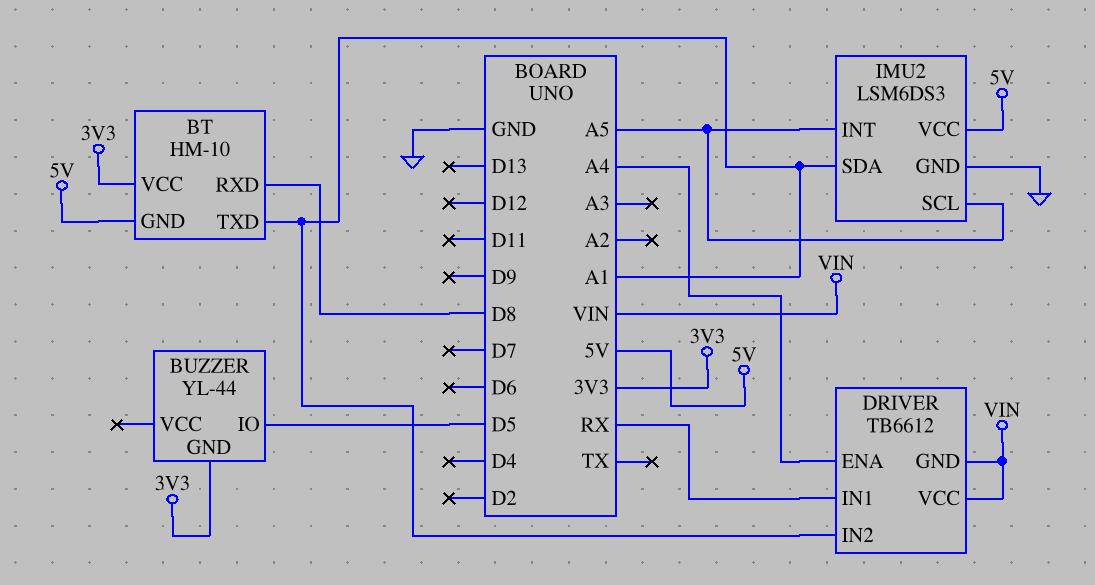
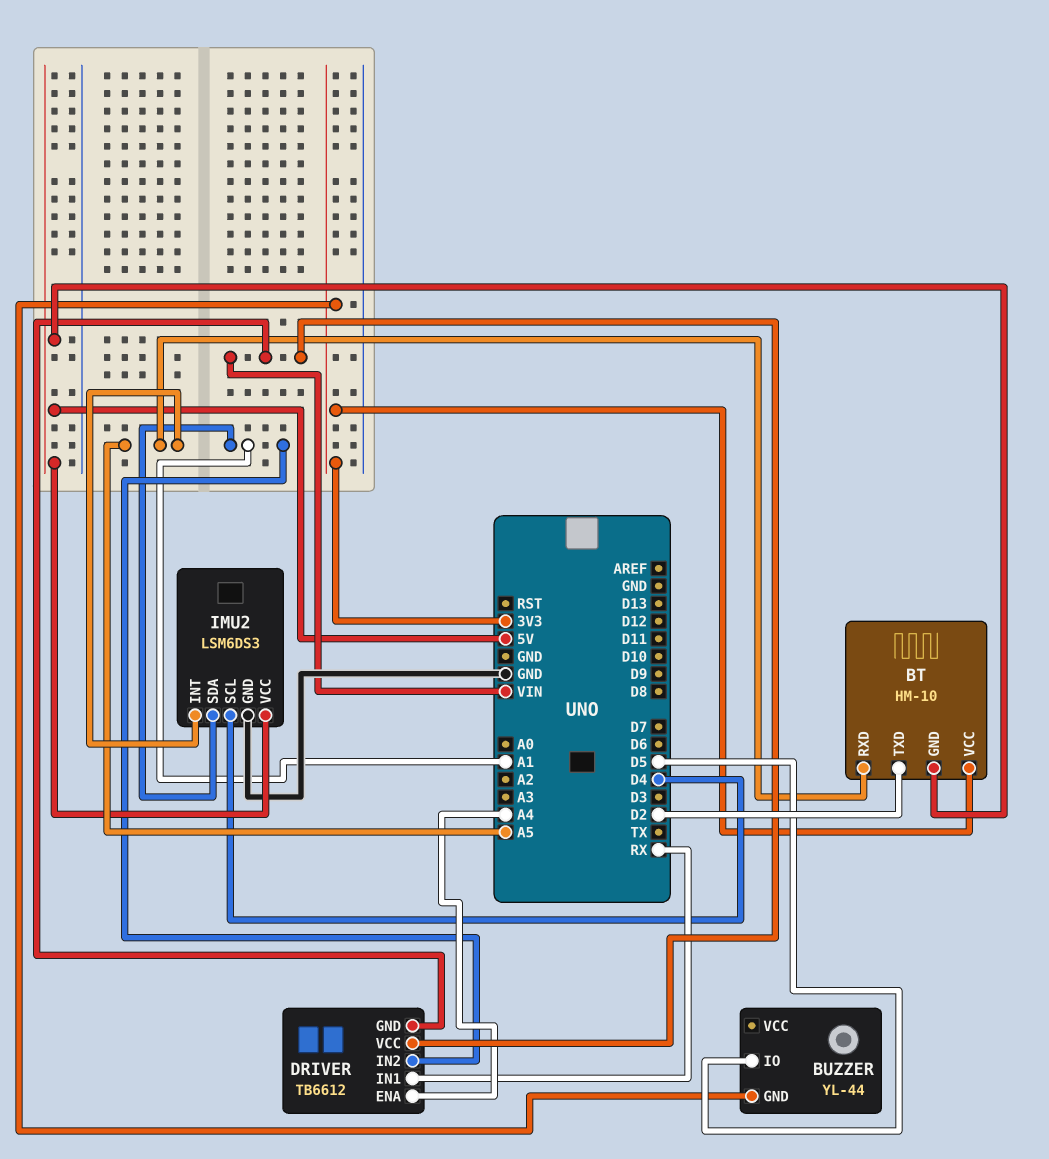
BT pin RXD: D8 -> A5
BT pin TXD: A1 -> D2
IMU2 pin SCL: A5 -> D4

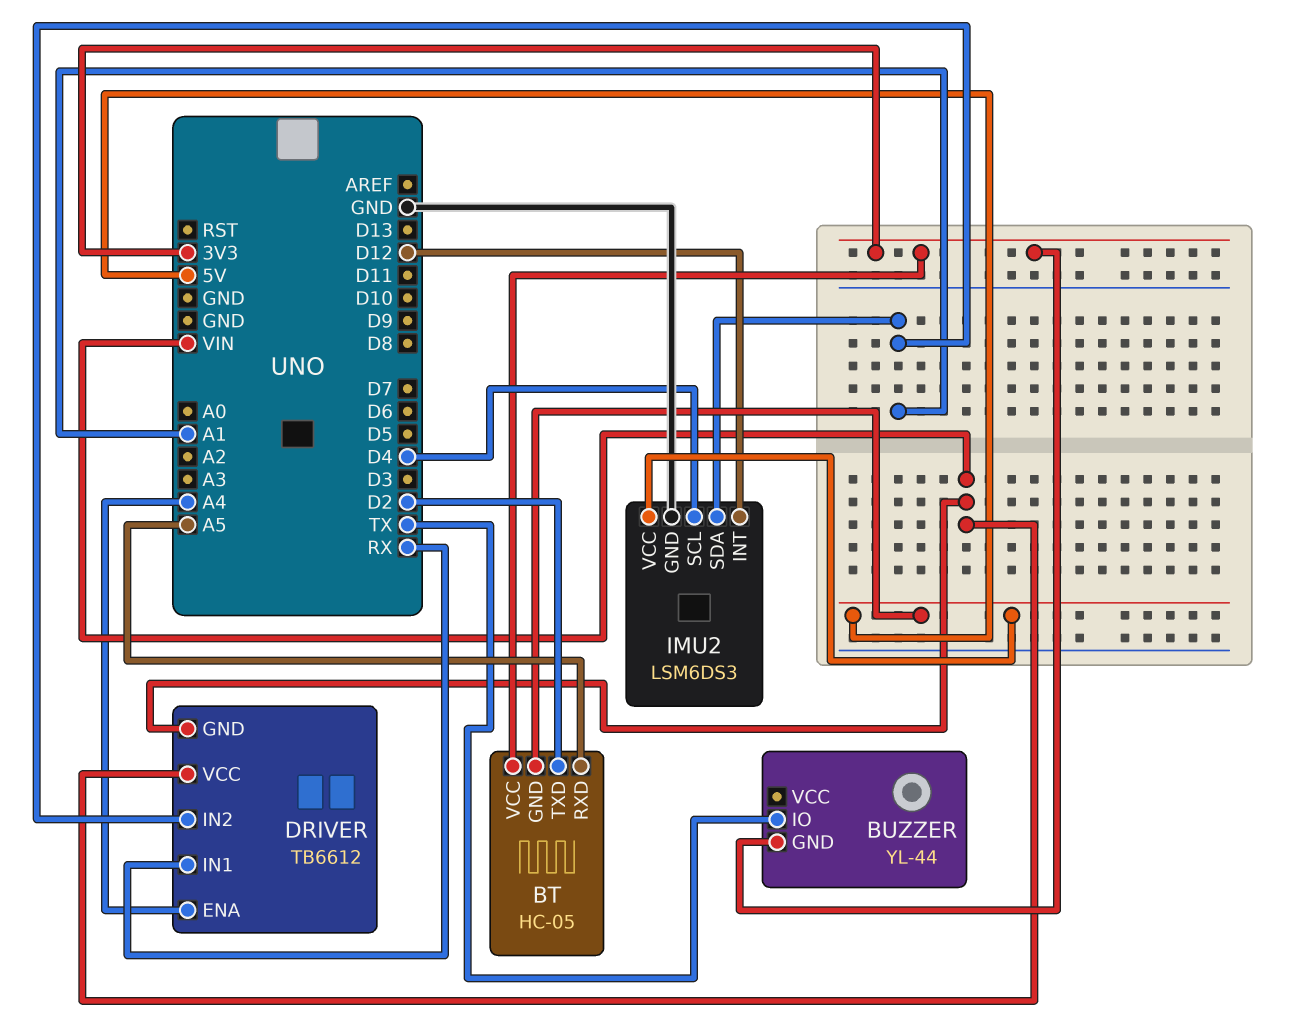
BT: HM-10 -> HC-05
BUZZER pin IO: D5 -> TX
IMU2 pin INT: A5 -> D12

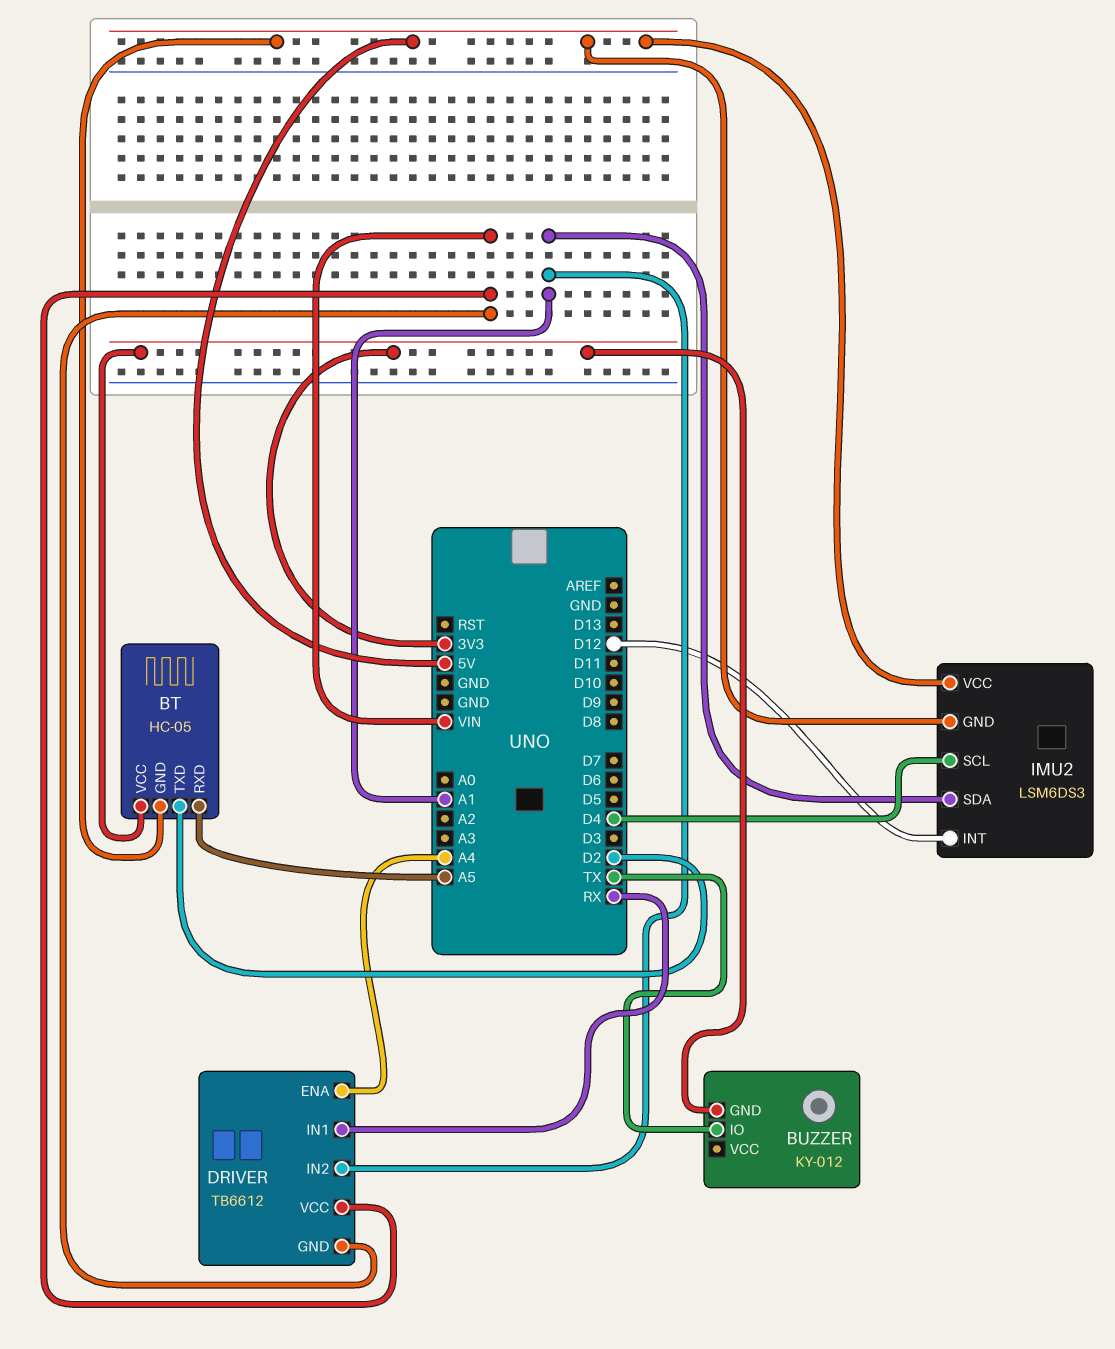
BUZZER: YL-44 -> KY-012
IMU2 pin GND: GND -> 5V

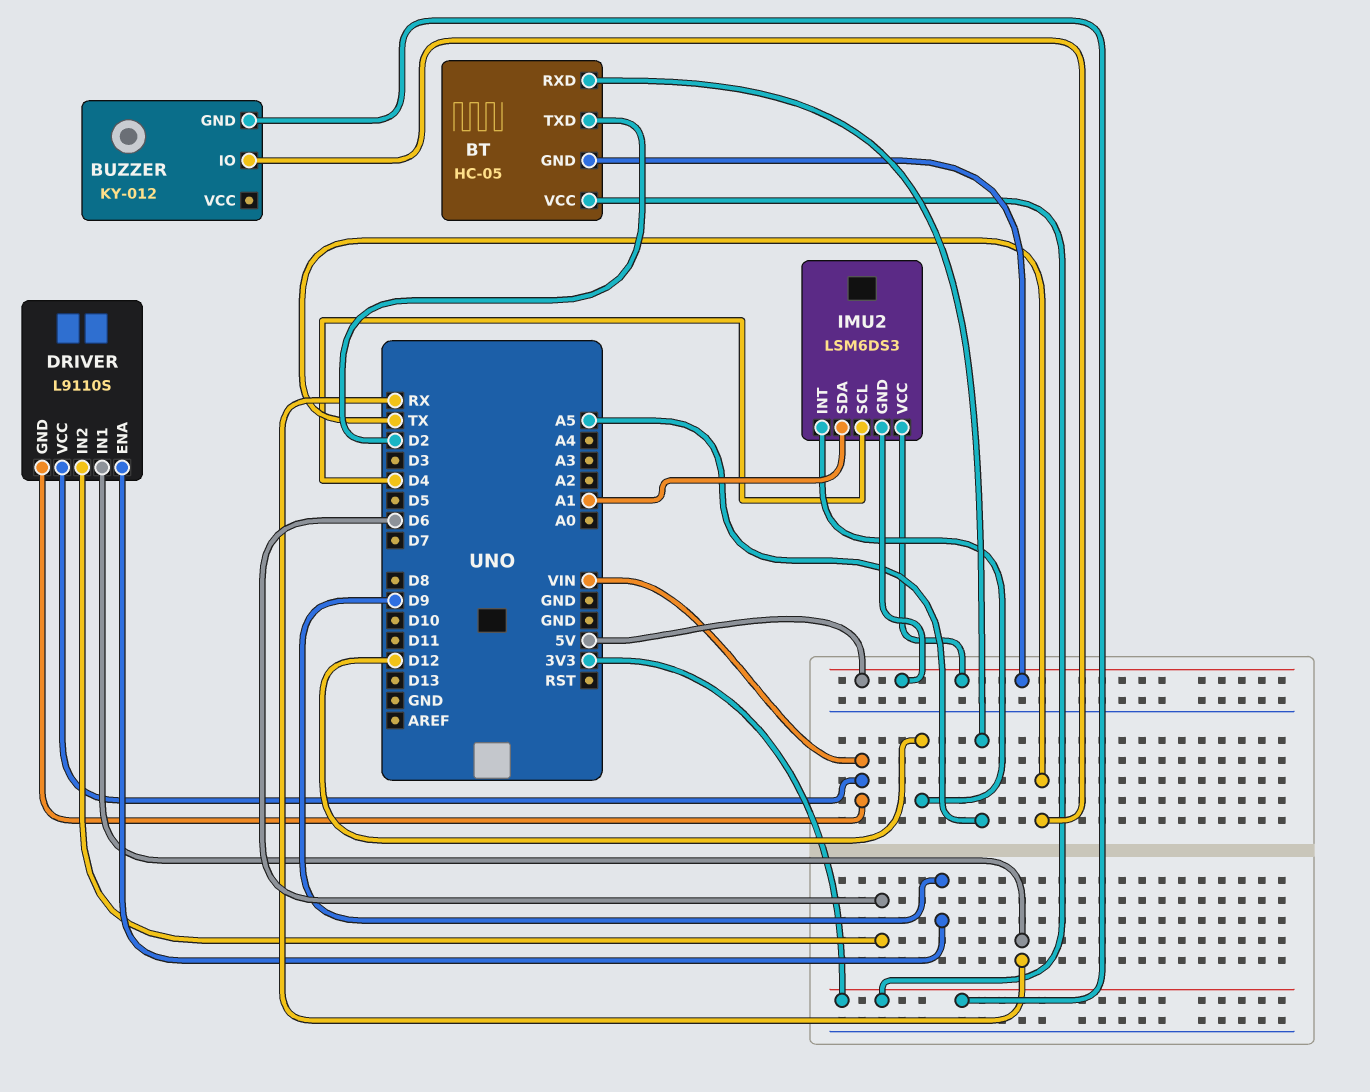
DRIVER: TB6612 -> L9110S
DRIVER pin ENA: A4 -> D9
DRIVER pin IN2: A1 -> D6

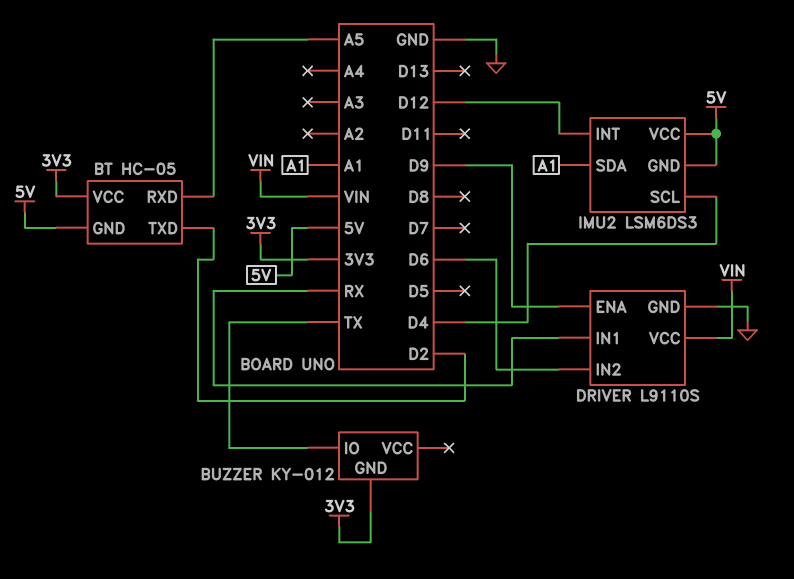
DRIVER pin GND: VIN -> GND

